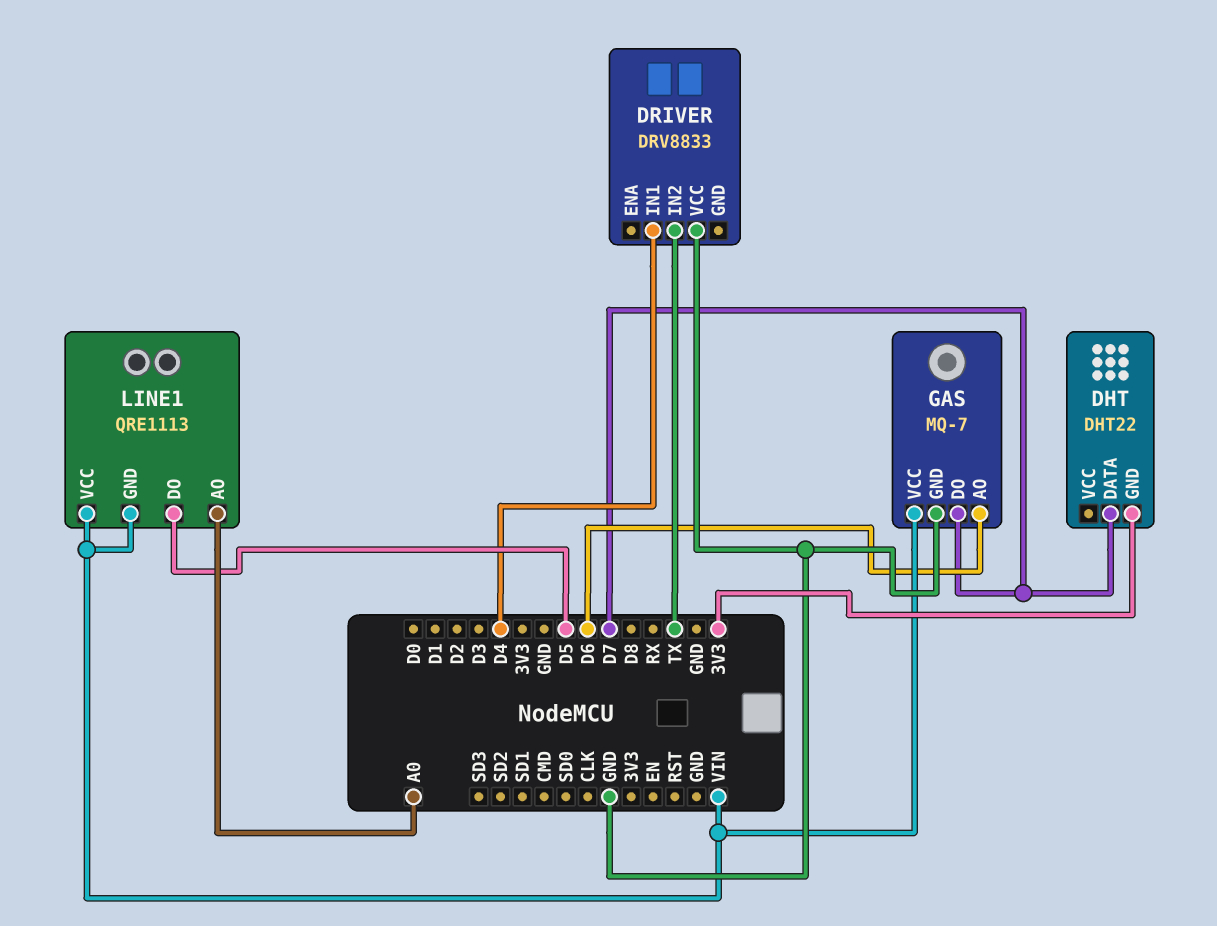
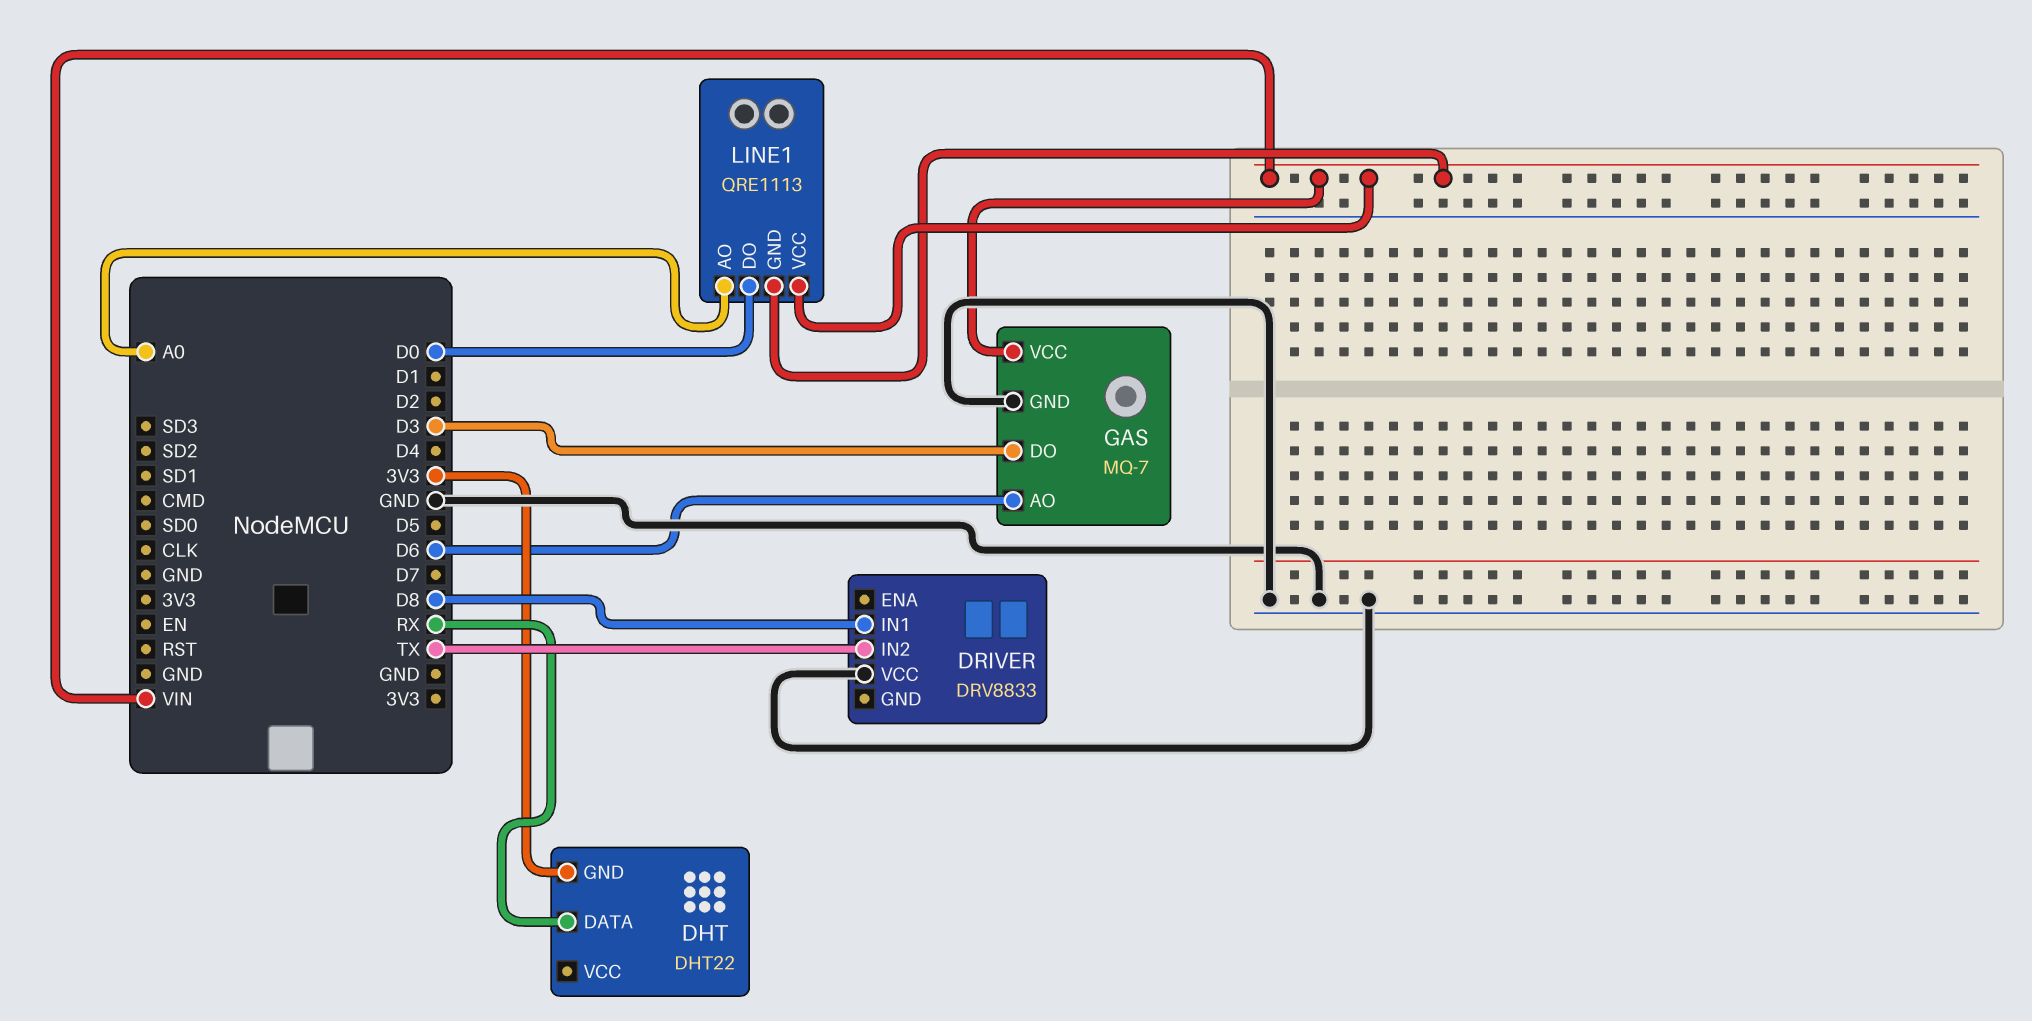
DHT pin DATA: D7 -> RX
DRIVER pin IN1: D4 -> D8
GAS pin DO: D7 -> D3
LINE1 pin DO: D5 -> D0

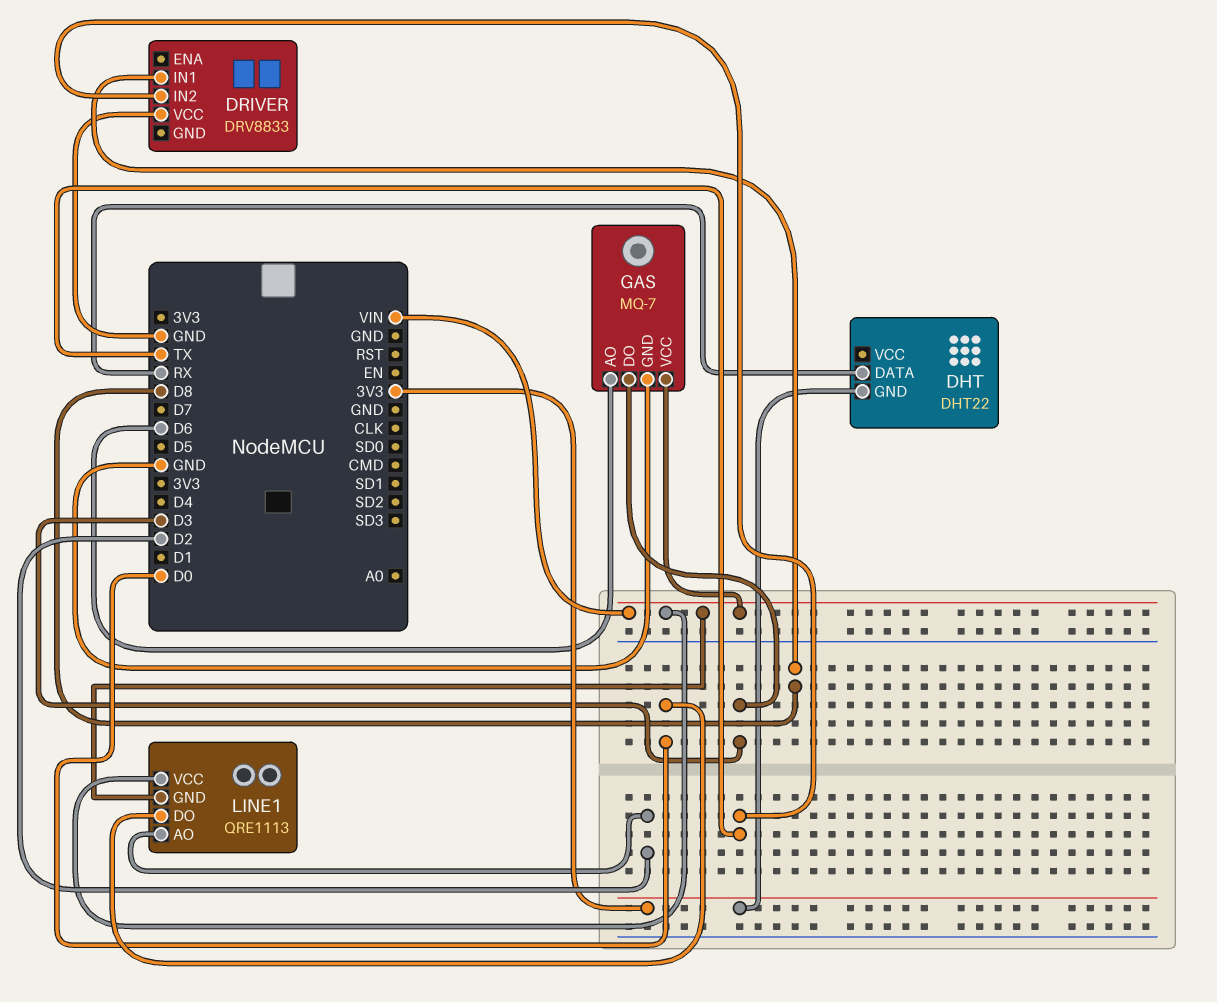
LINE1 pin AO: A0 -> D2

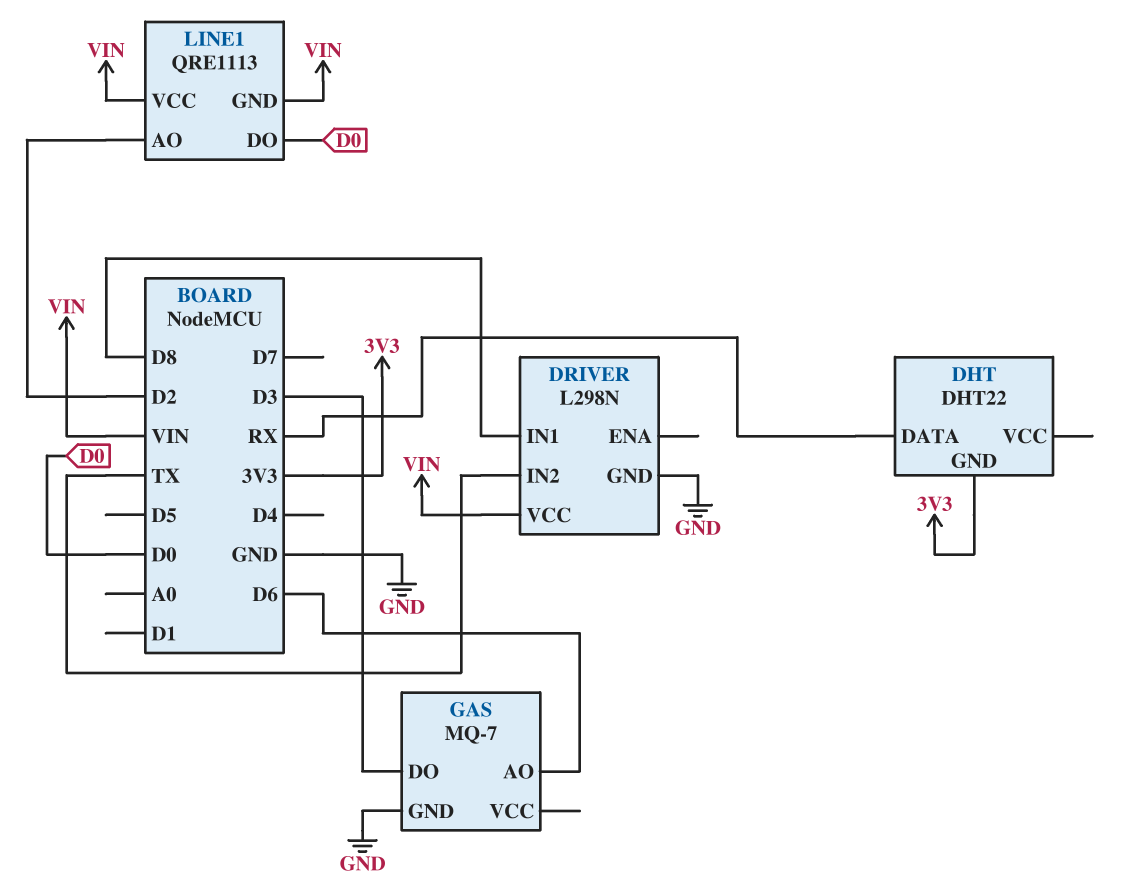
DRIVER: DRV8833 -> L298N
DRIVER pin GND: none -> GND
DRIVER pin VCC: GND -> VIN
GAS pin VCC: VIN -> none

